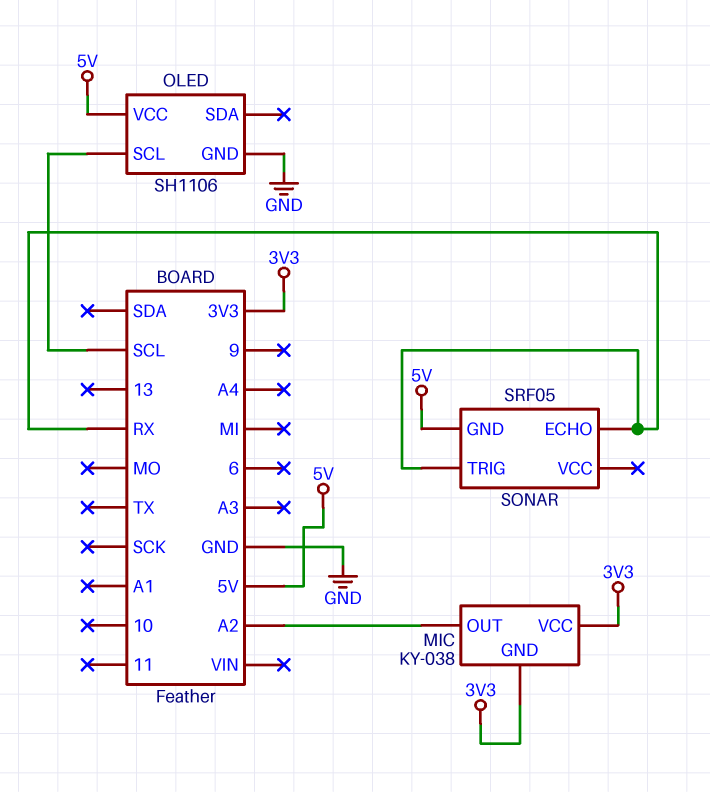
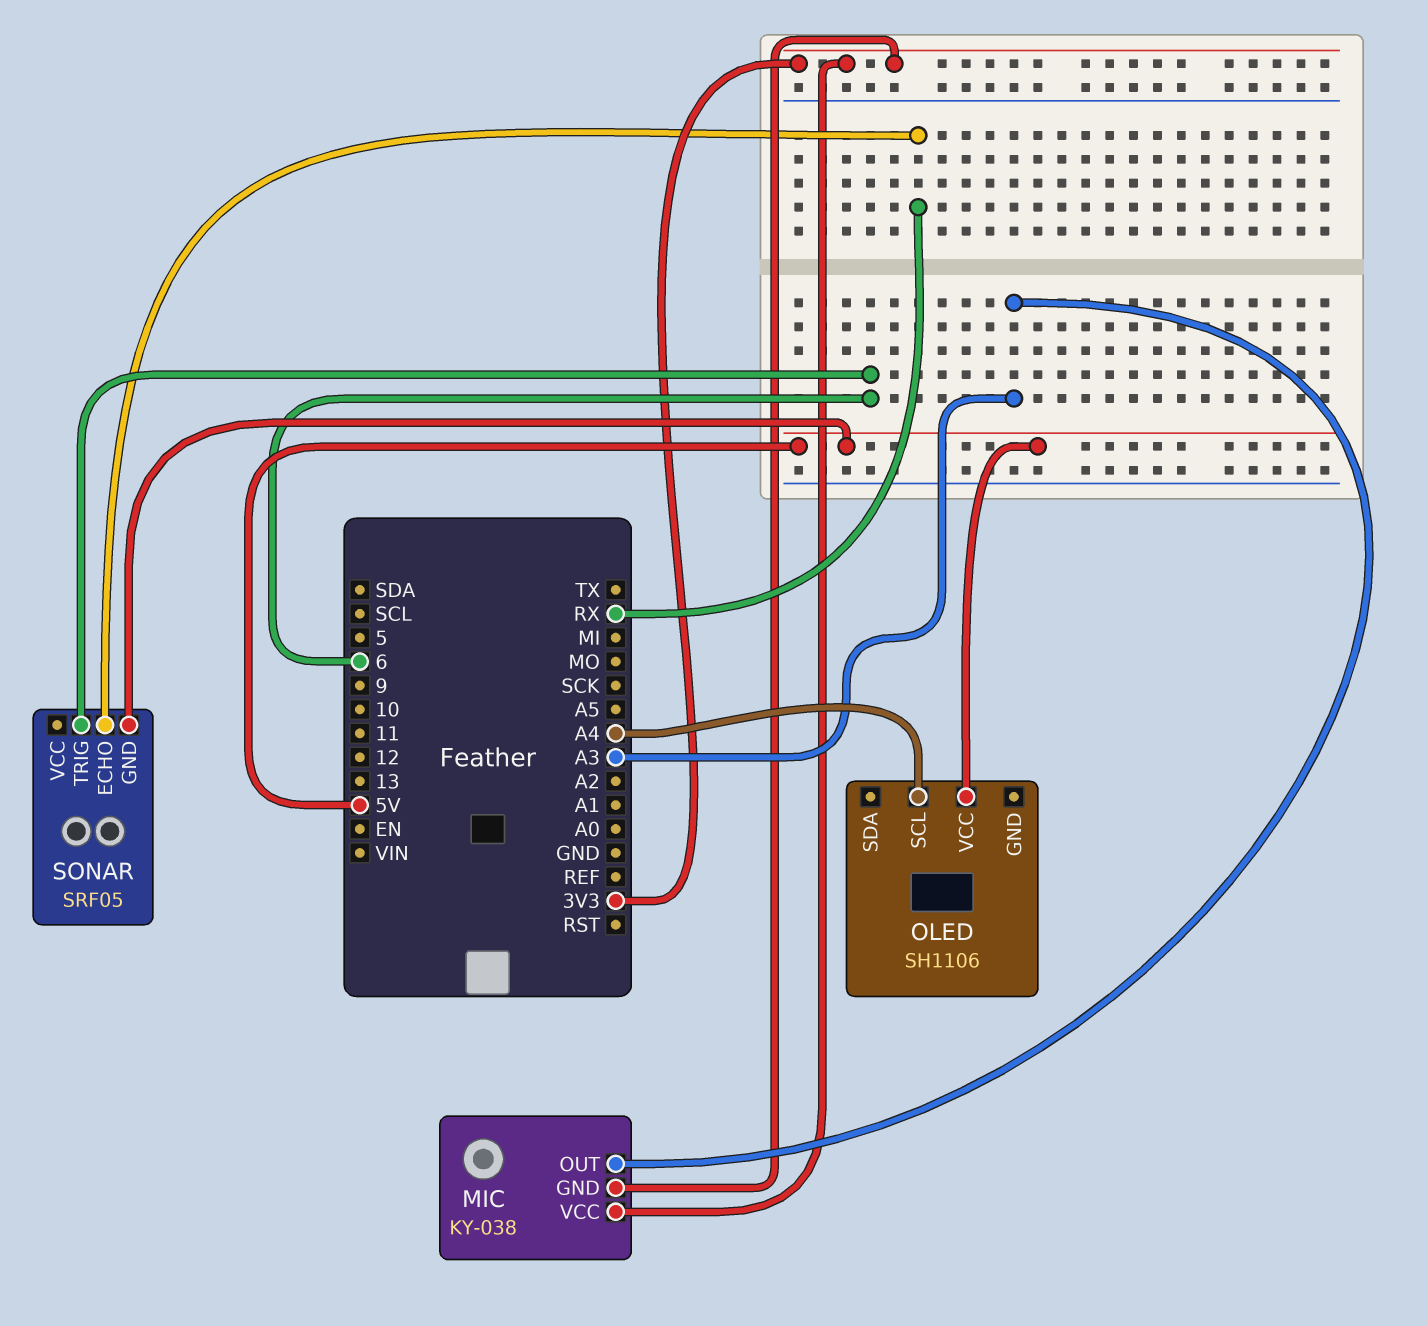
MIC pin OUT: A2 -> A3
OLED pin GND: GND -> none
OLED pin SCL: SCL -> A4
SONAR pin TRIG: RX -> 6

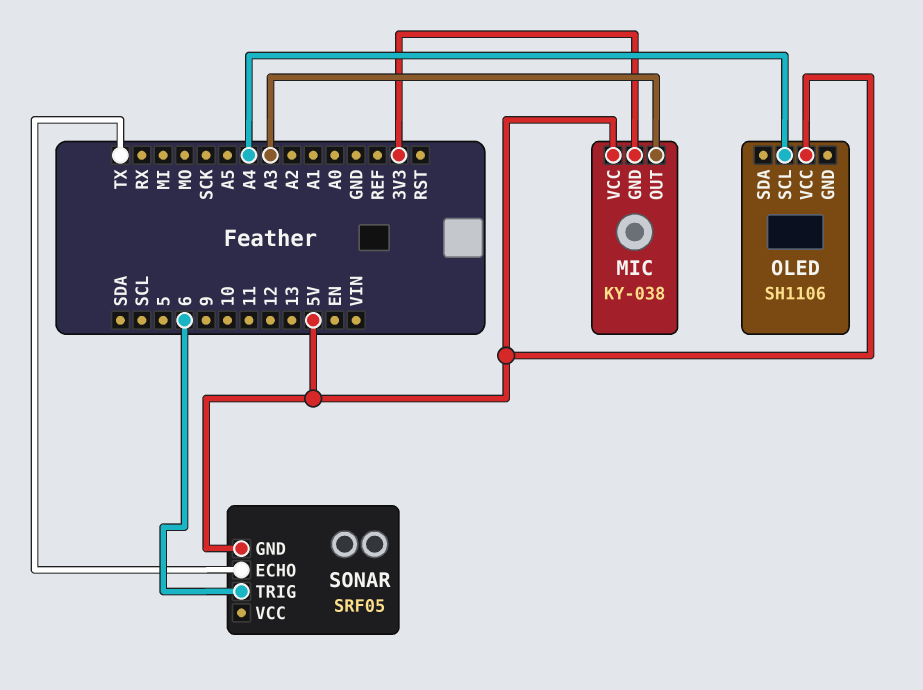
MIC pin VCC: 3V3 -> 5V
SONAR pin ECHO: RX -> TX

